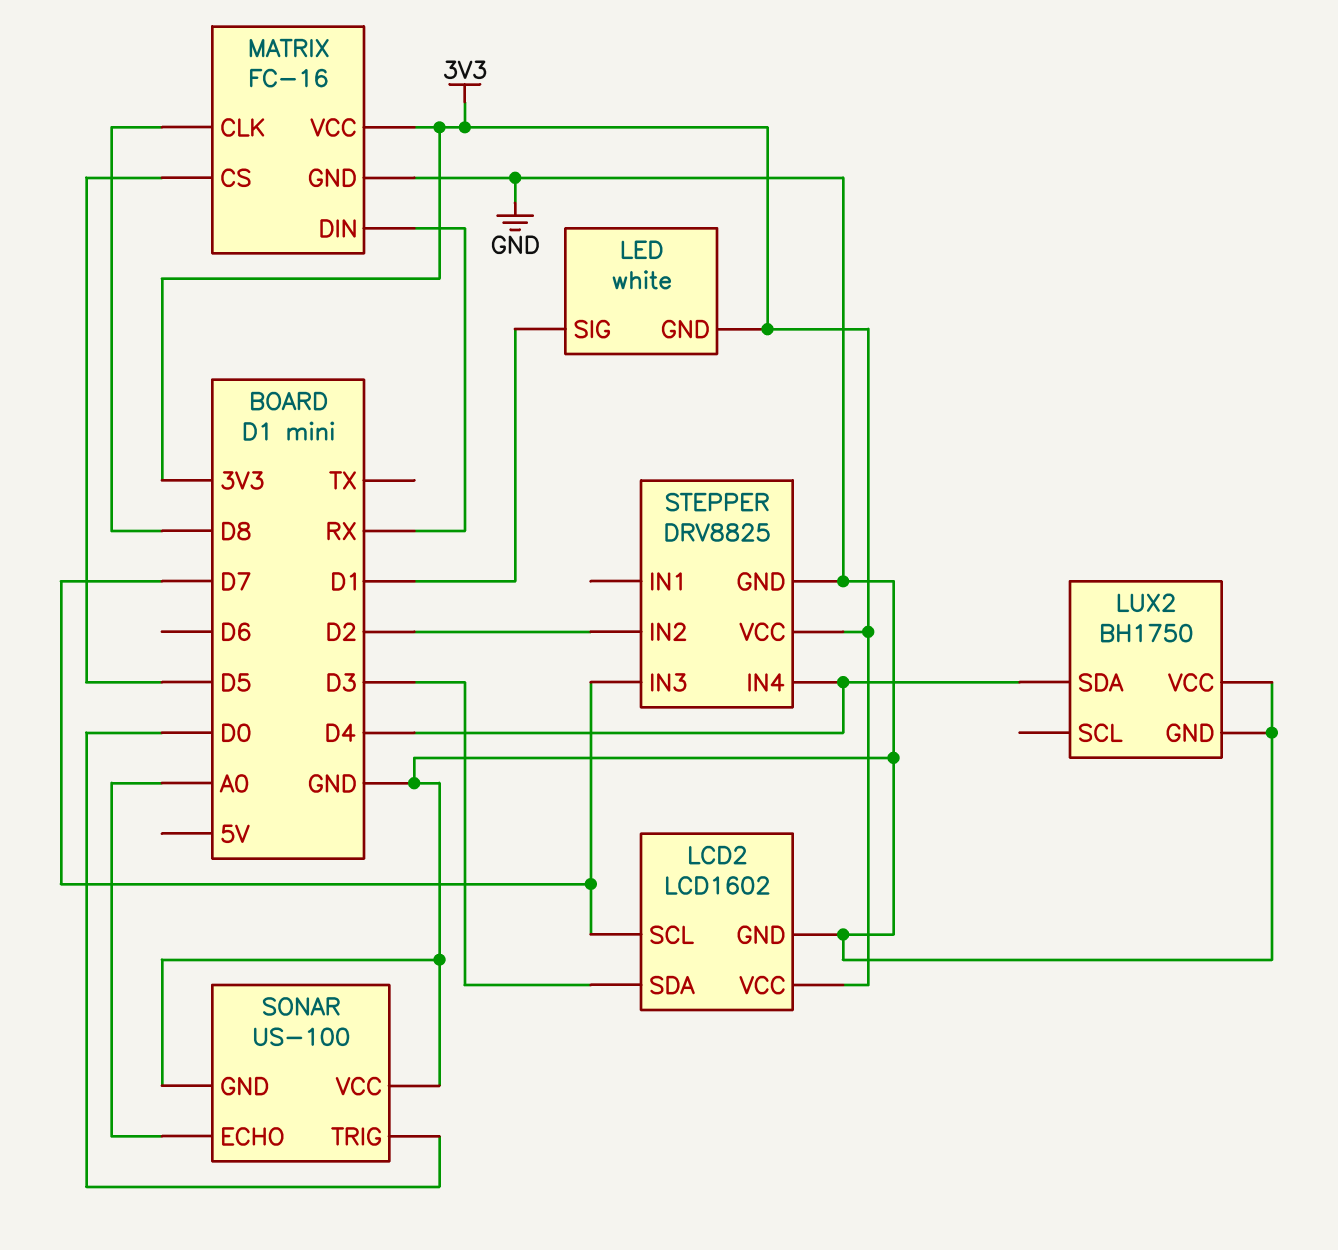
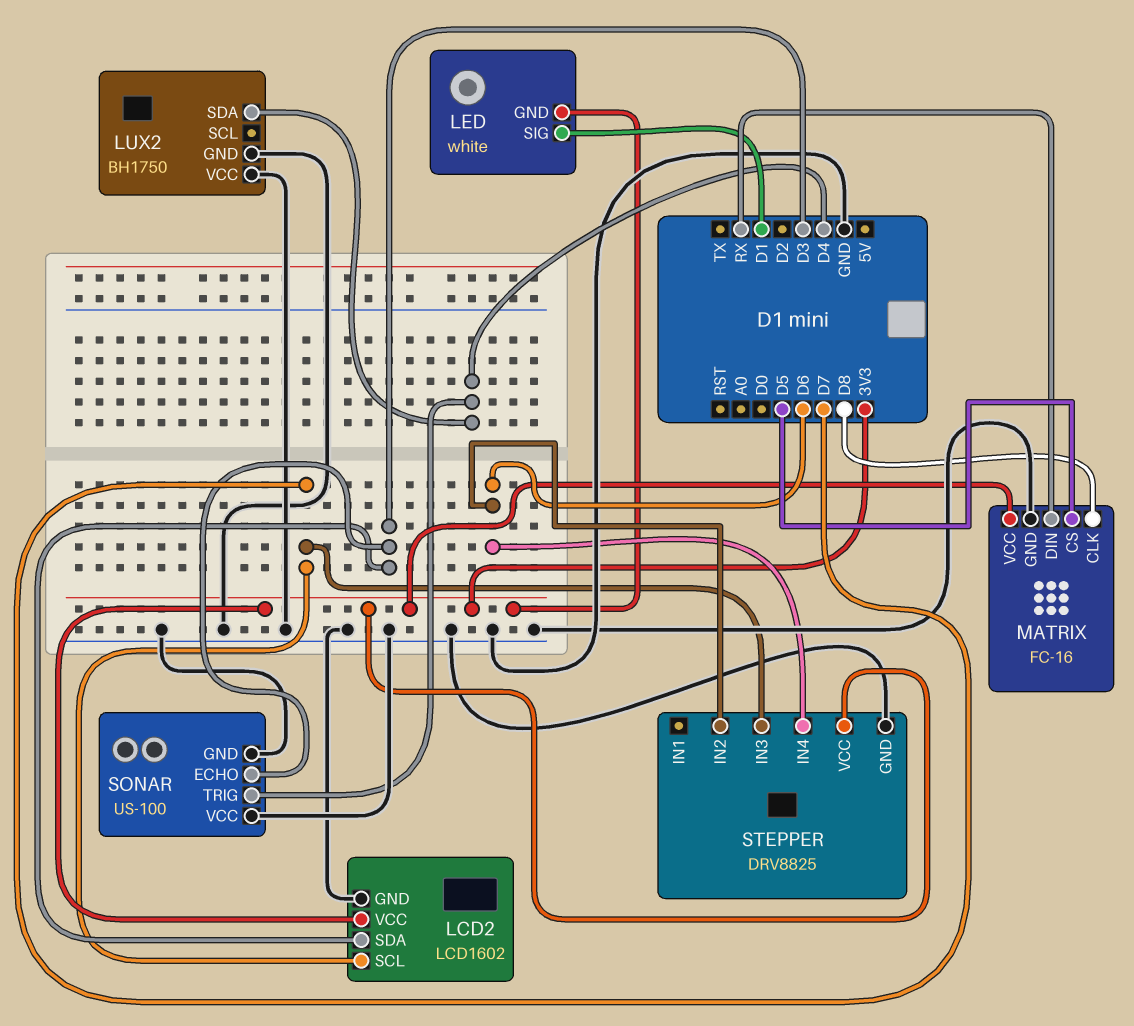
SONAR pin ECHO: A0 -> D3
SONAR pin TRIG: D0 -> D4
STEPPER pin IN2: D2 -> D6
STEPPER pin IN4: D4 -> D6

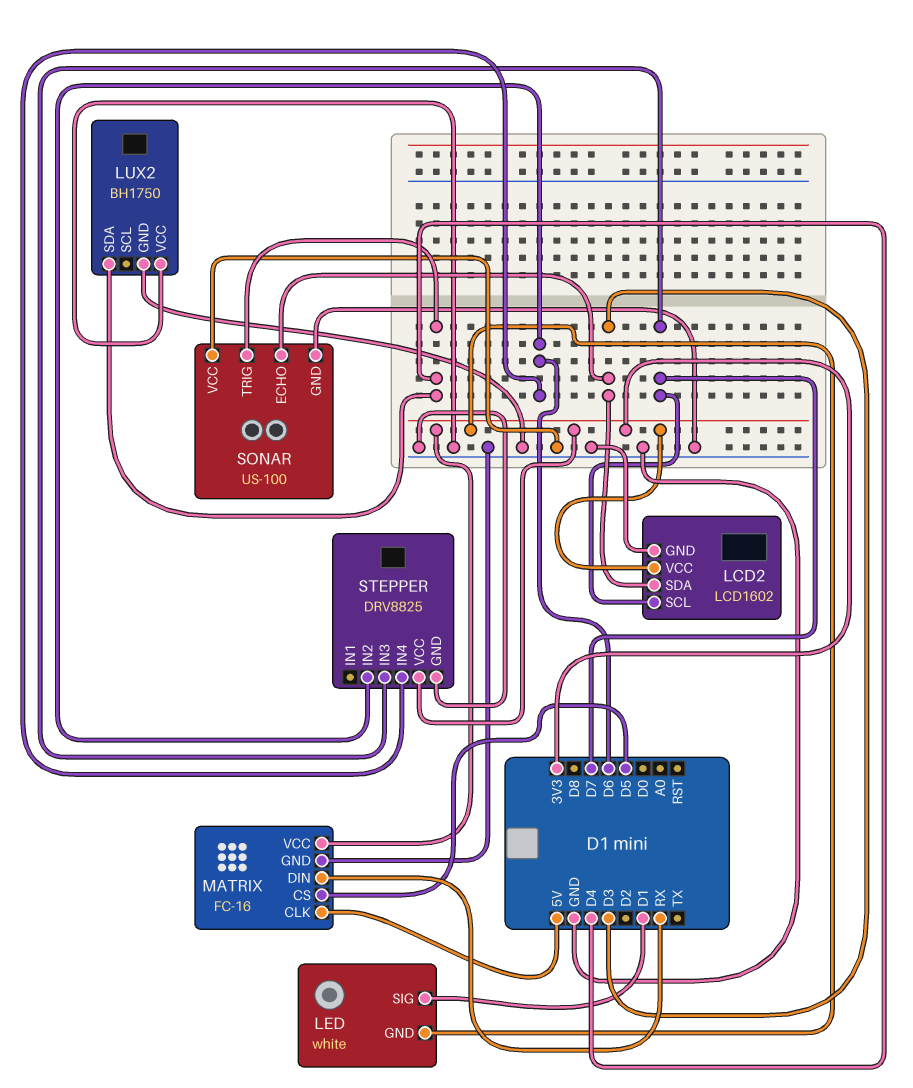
MATRIX pin CLK: D8 -> 5V

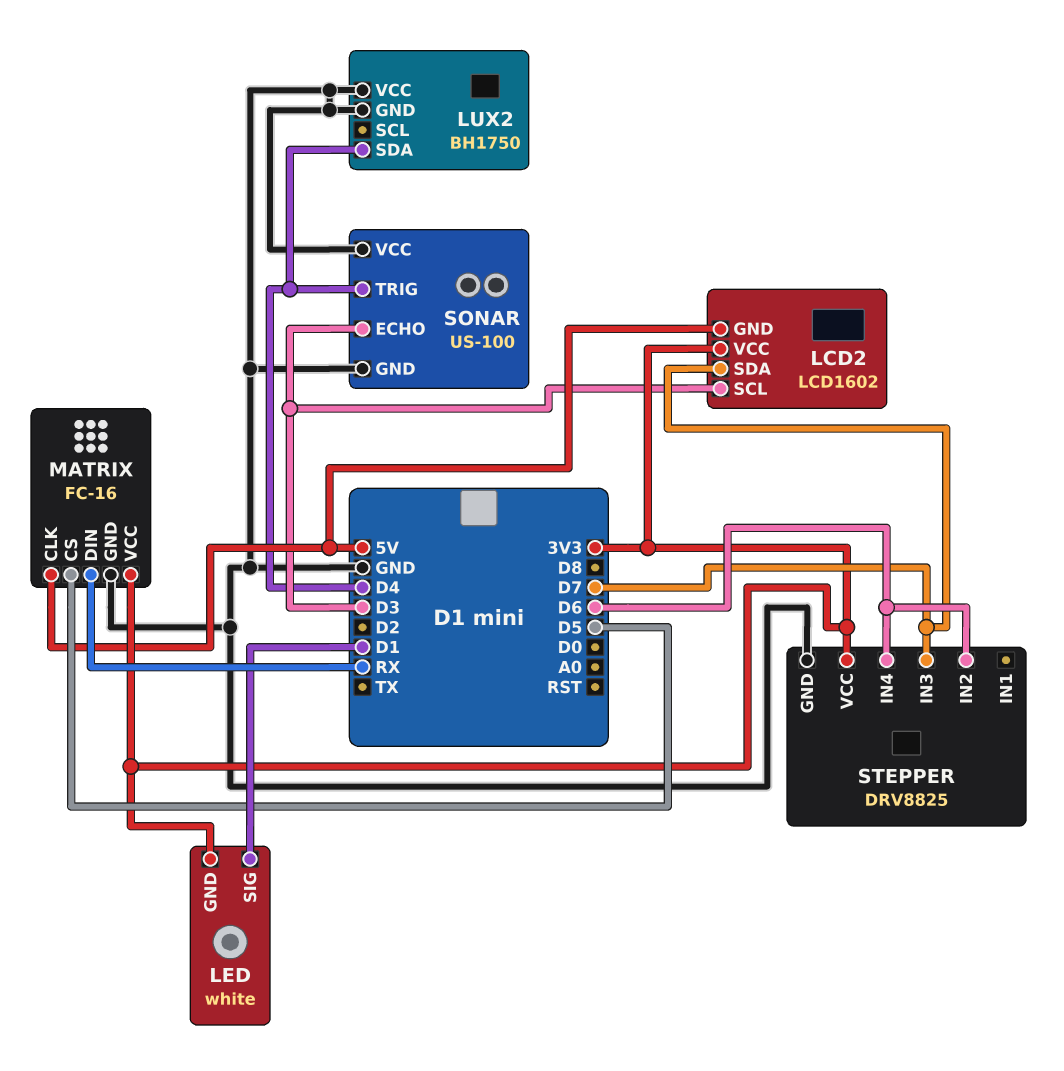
LCD2 pin GND: GND -> 5V
LCD2 pin SCL: D7 -> D3
LCD2 pin SDA: D3 -> D7

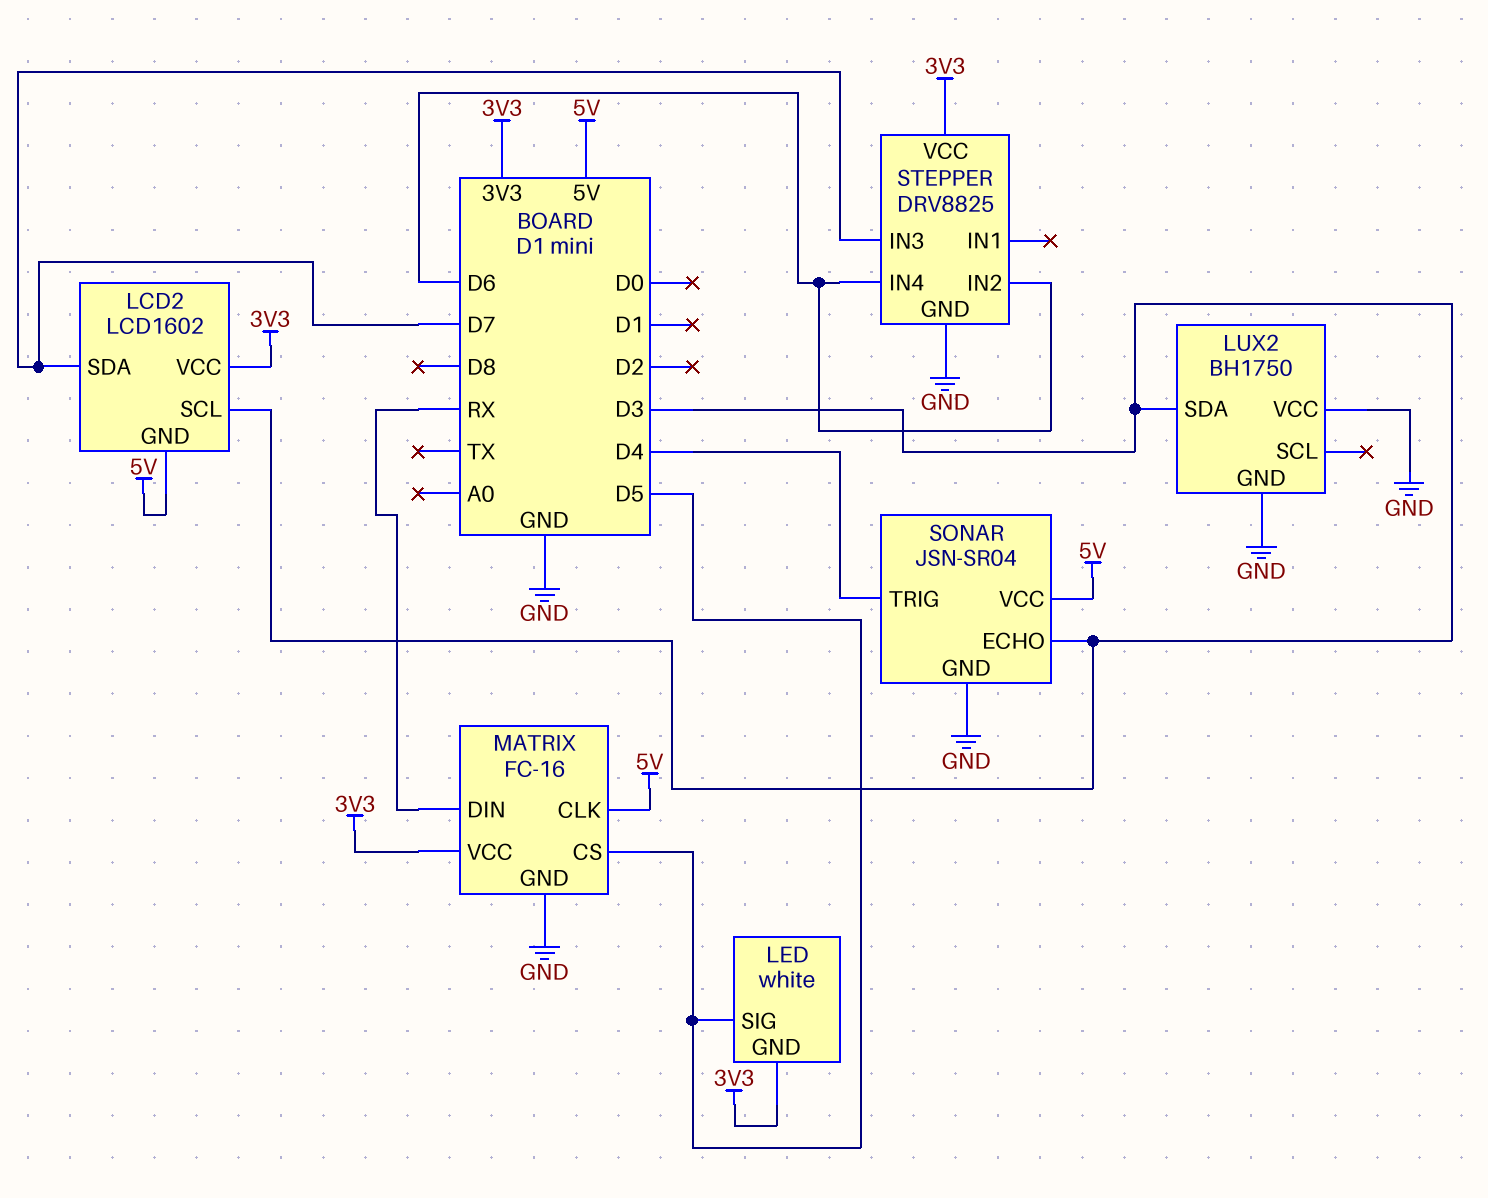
LED pin SIG: D1 -> D5
LUX2 pin SDA: D4 -> D3
SONAR: US-100 -> JSN-SR04
SONAR pin VCC: GND -> 5V

